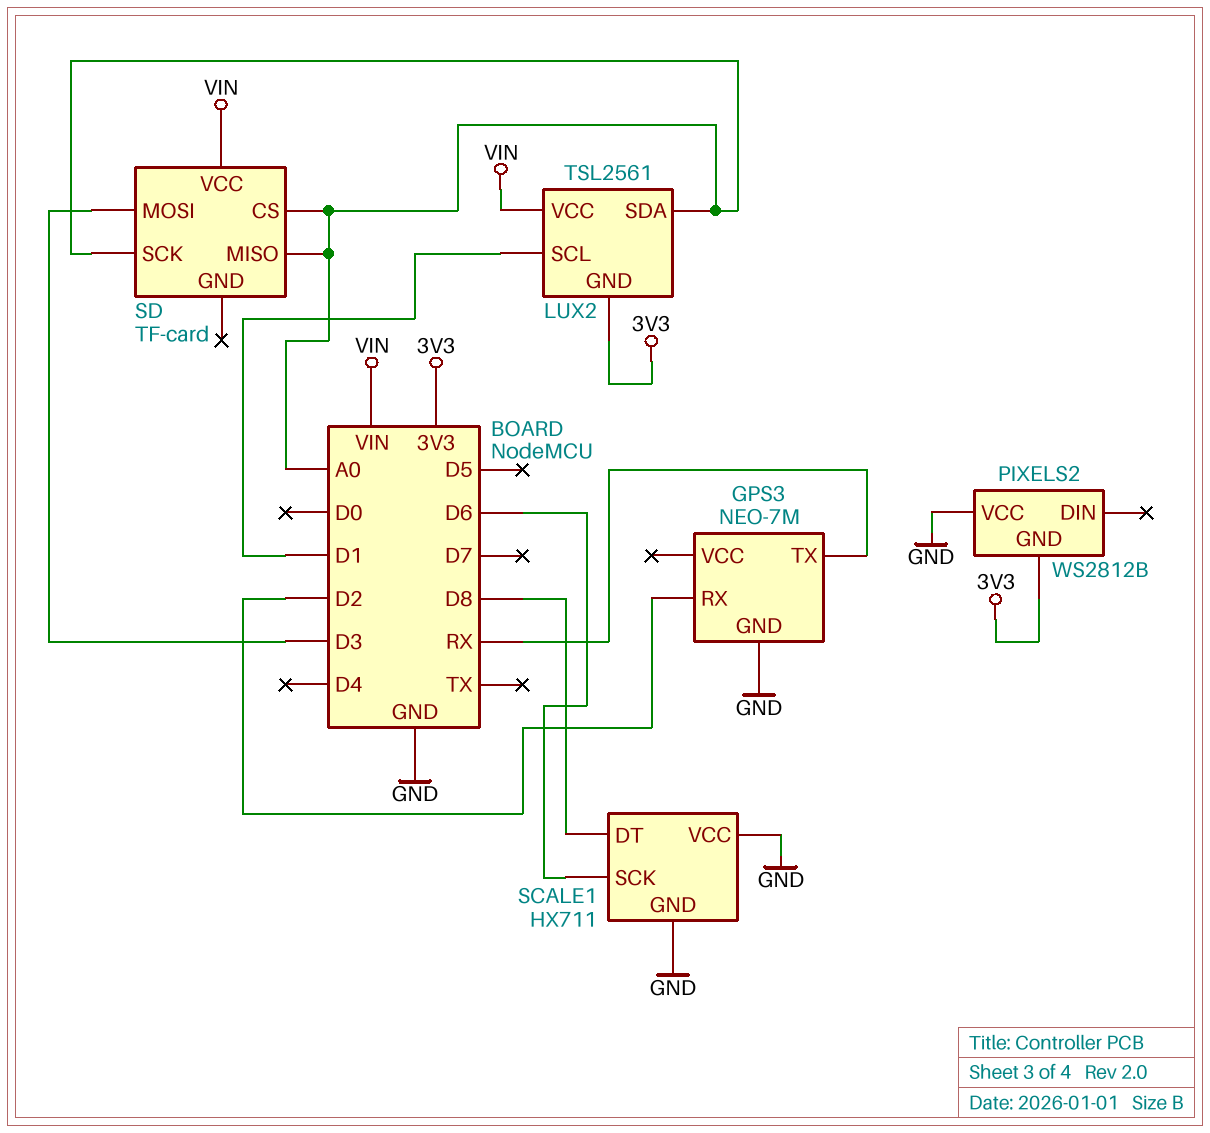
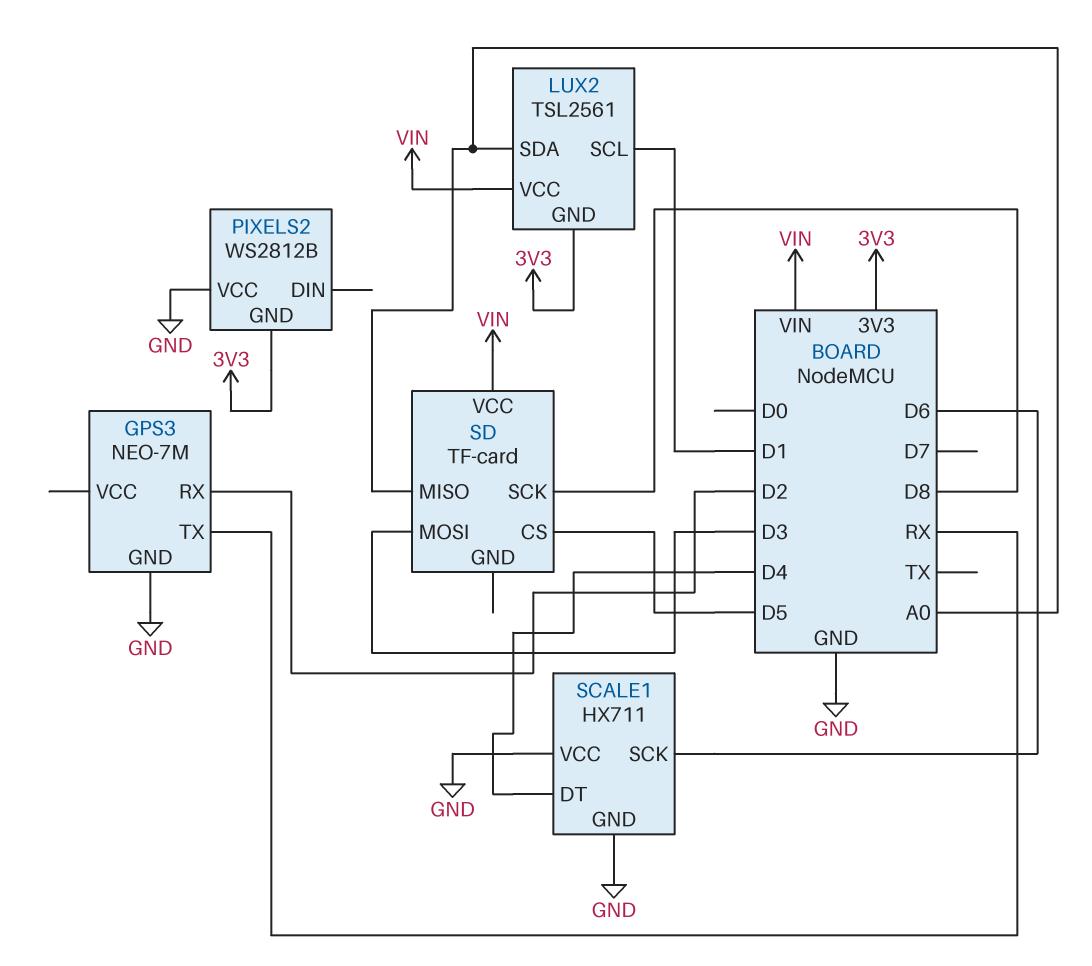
SCALE1 pin DT: D8 -> D4
SD pin CS: A0 -> D5
SD pin SCK: A0 -> D8

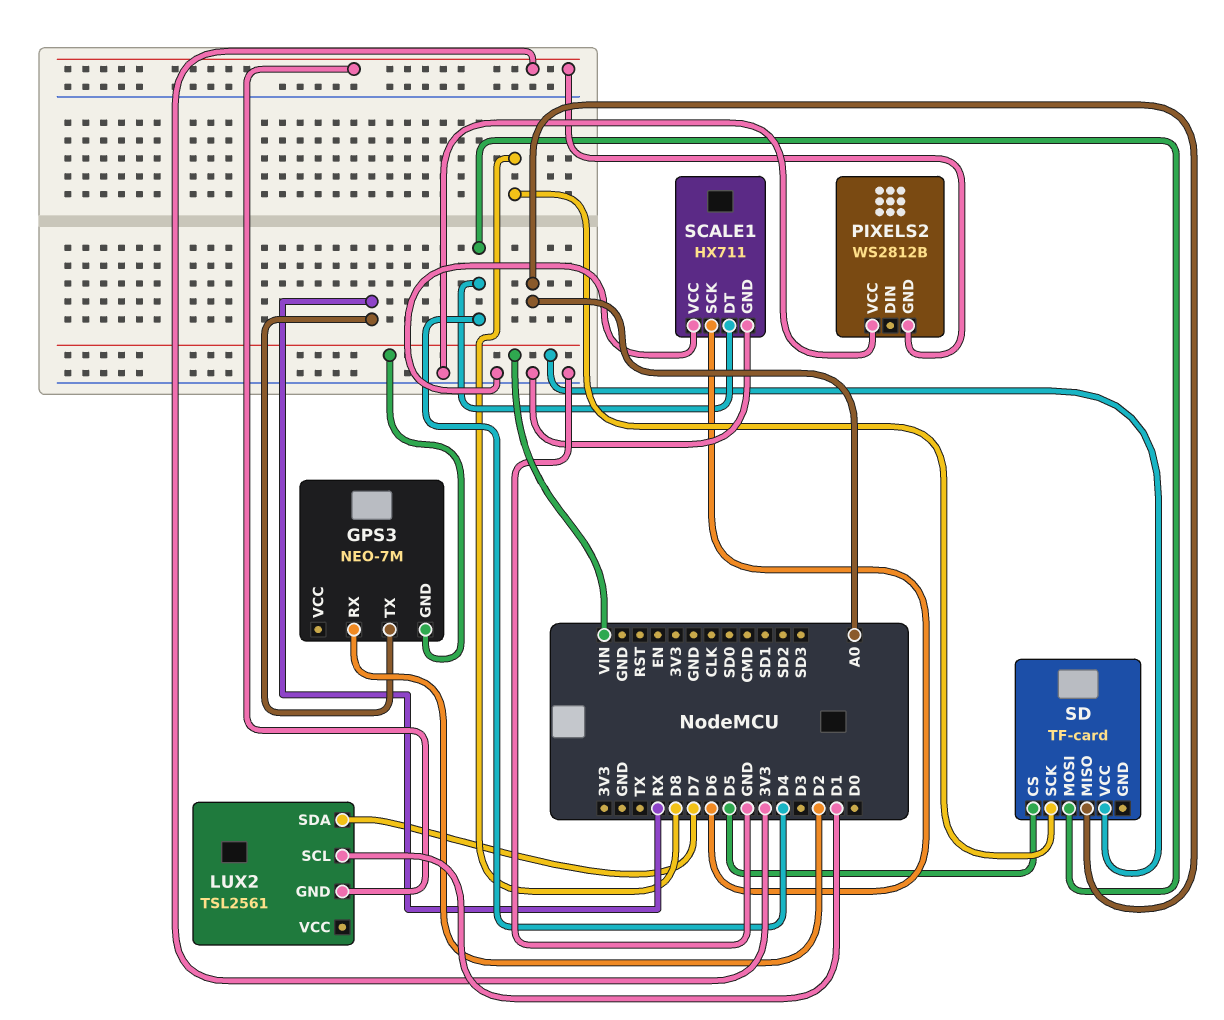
GPS3 pin GND: GND -> VIN
LUX2 pin SDA: A0 -> D7
LUX2 pin VCC: VIN -> none
SD pin MOSI: D3 -> D4

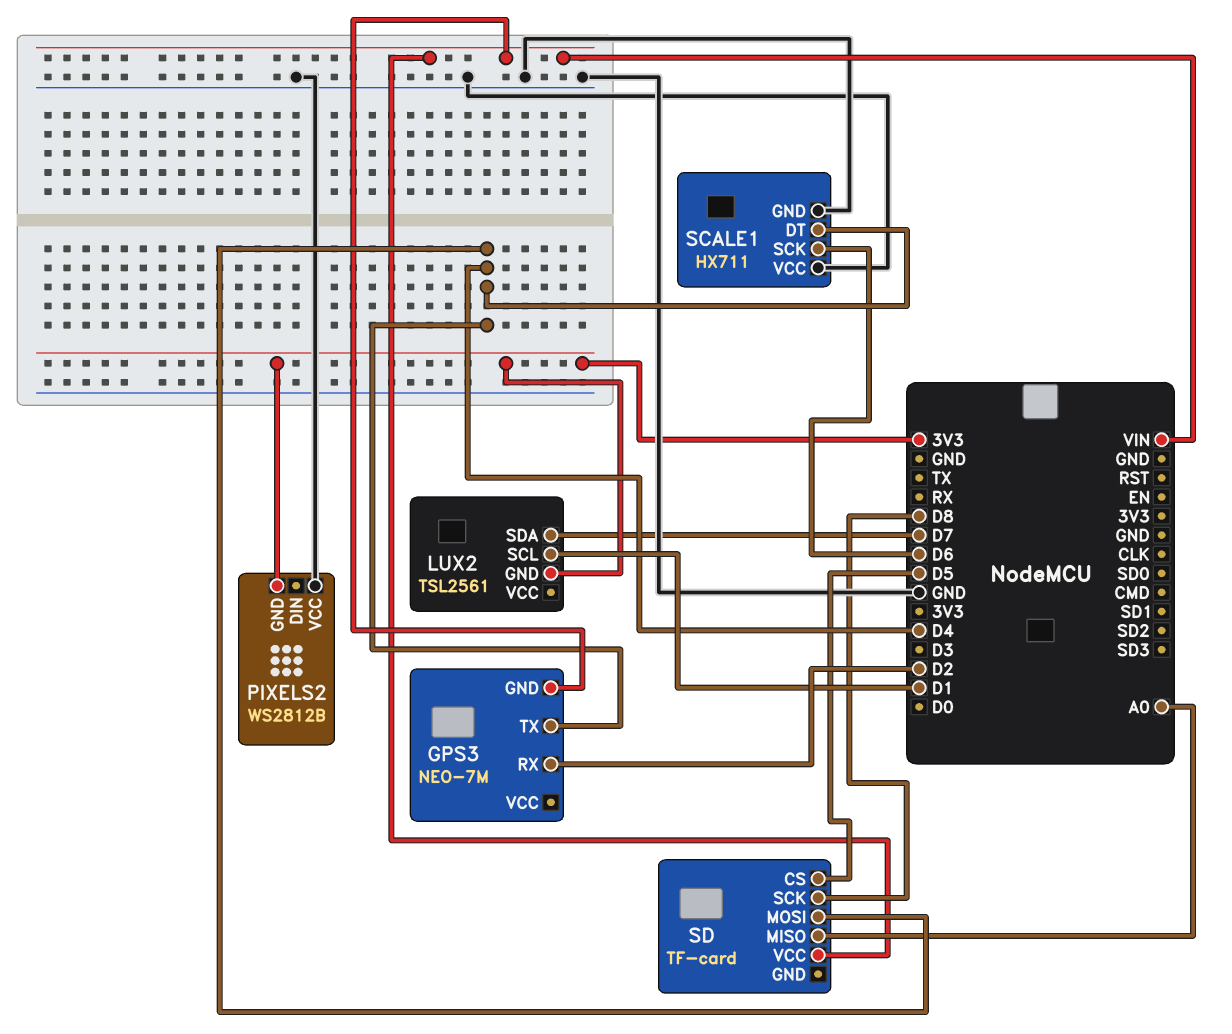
GPS3 pin TX: RX -> D4

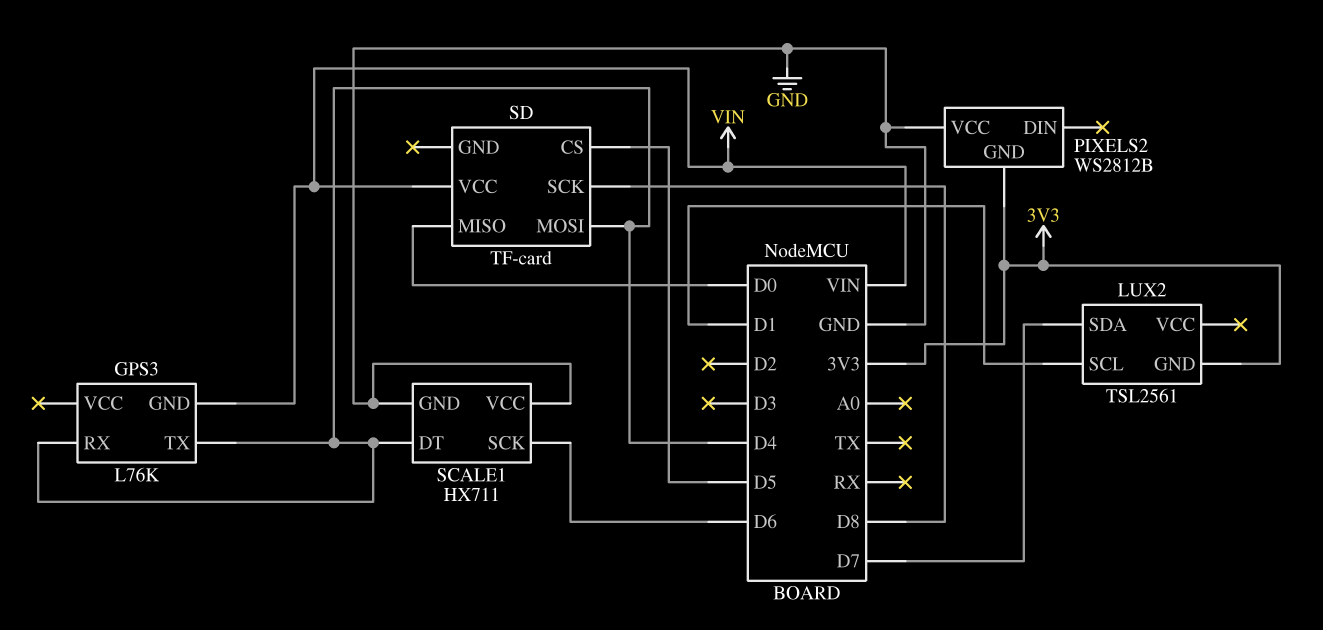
GPS3: NEO-7M -> L76K
GPS3 pin RX: D2 -> D4
SD pin MISO: A0 -> D0

